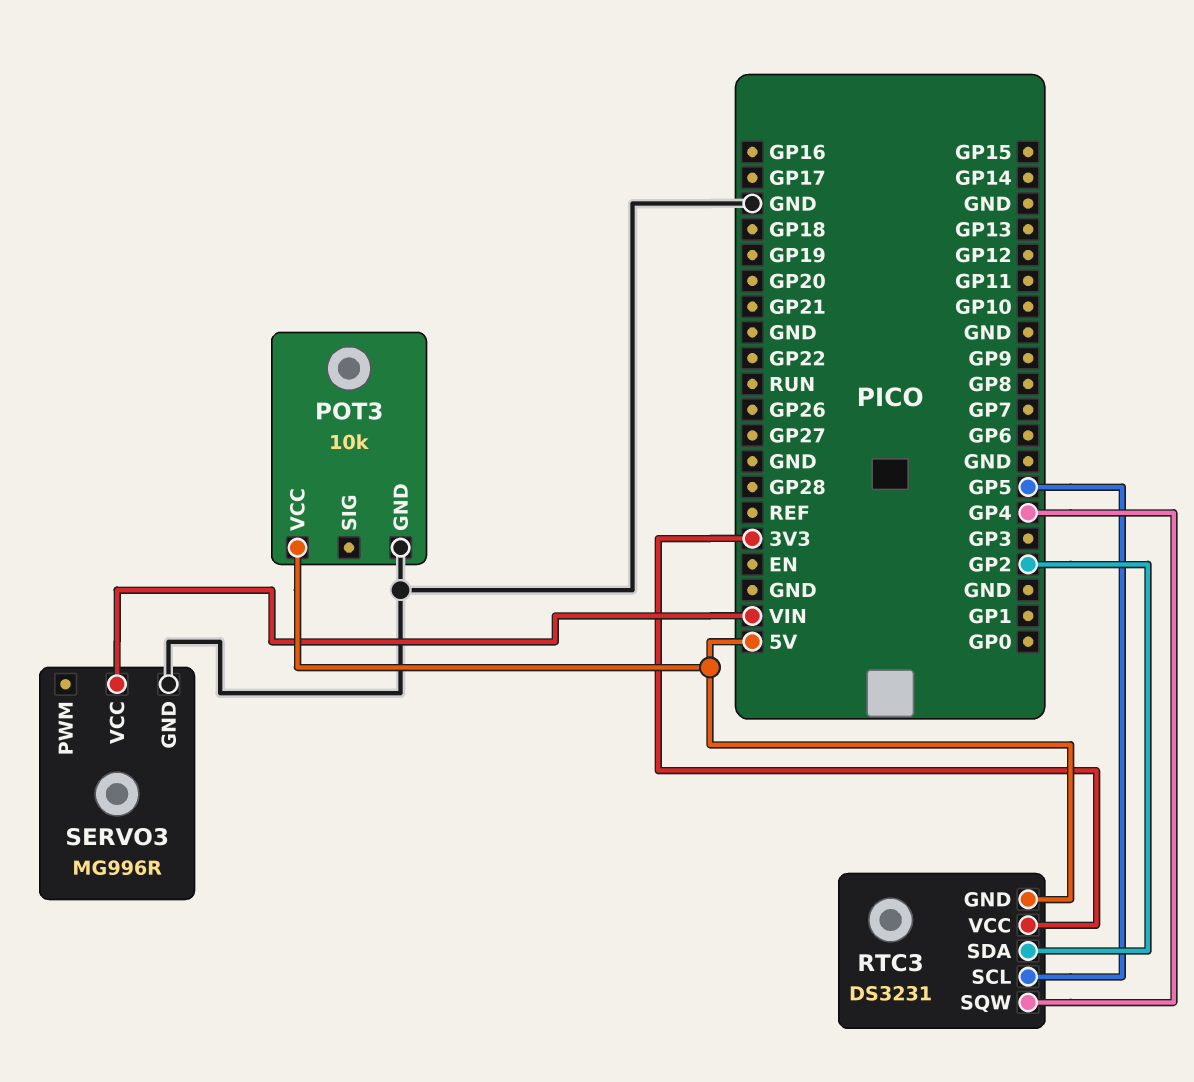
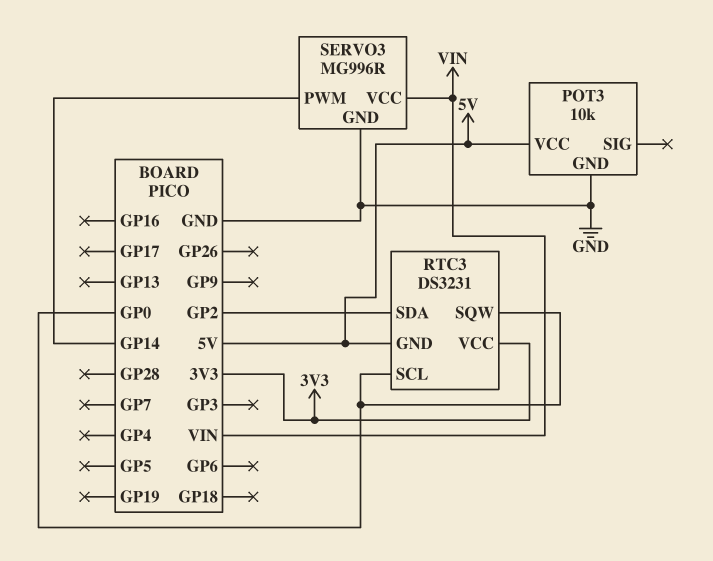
RTC3 pin SCL: GP5 -> GP0
RTC3 pin SQW: GP4 -> GP0
SERVO3 pin PWM: none -> GP14

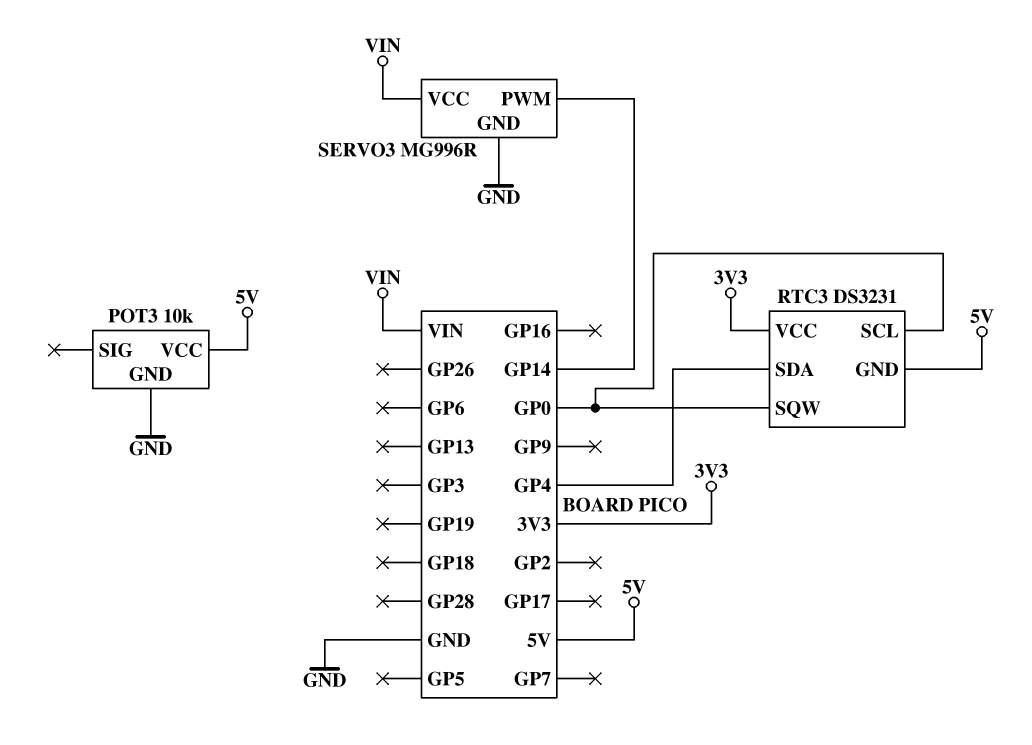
RTC3 pin SDA: GP2 -> GP4

